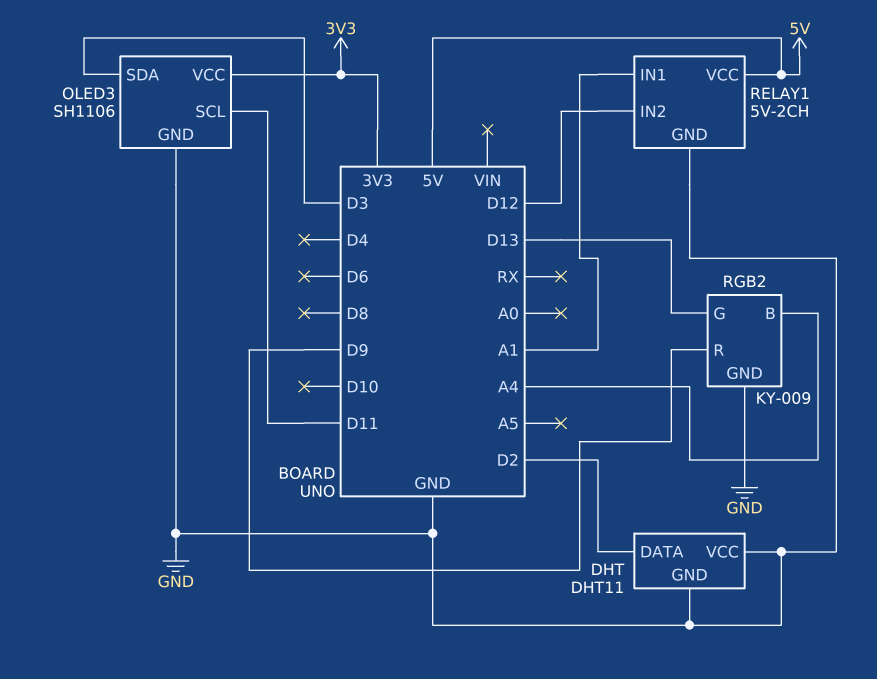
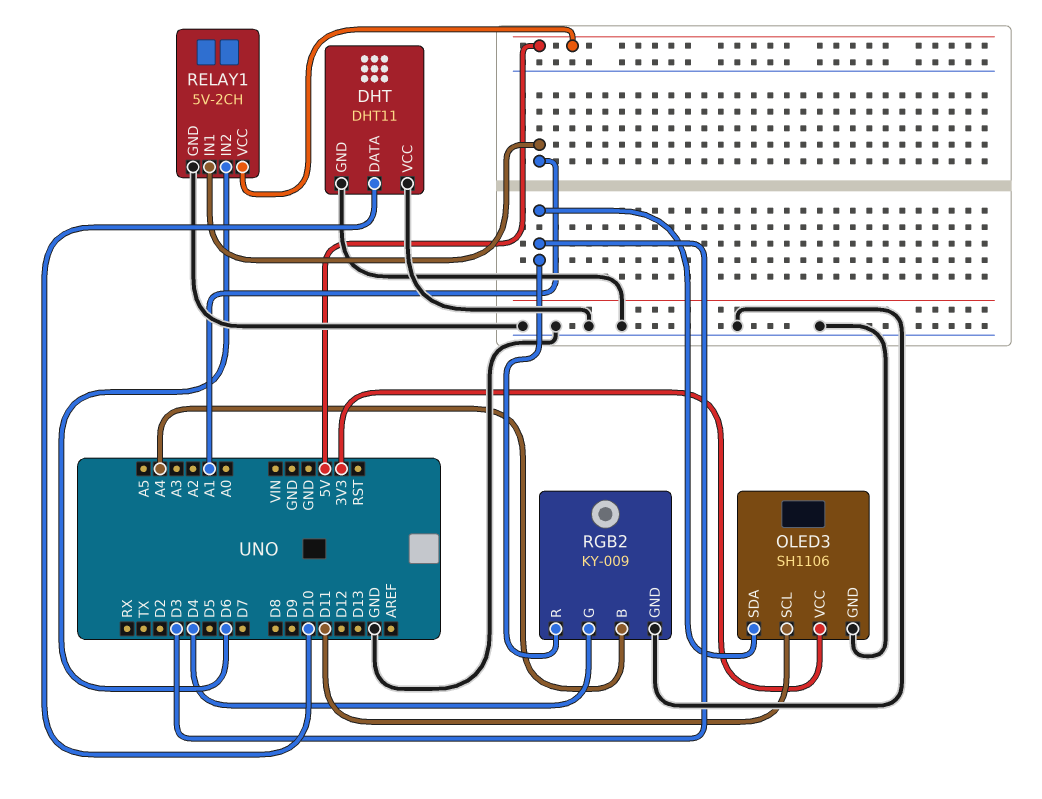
DHT pin DATA: D2 -> D10
RELAY1 pin IN2: D12 -> D6
RGB2 pin G: D13 -> D4
RGB2 pin R: D9 -> D3

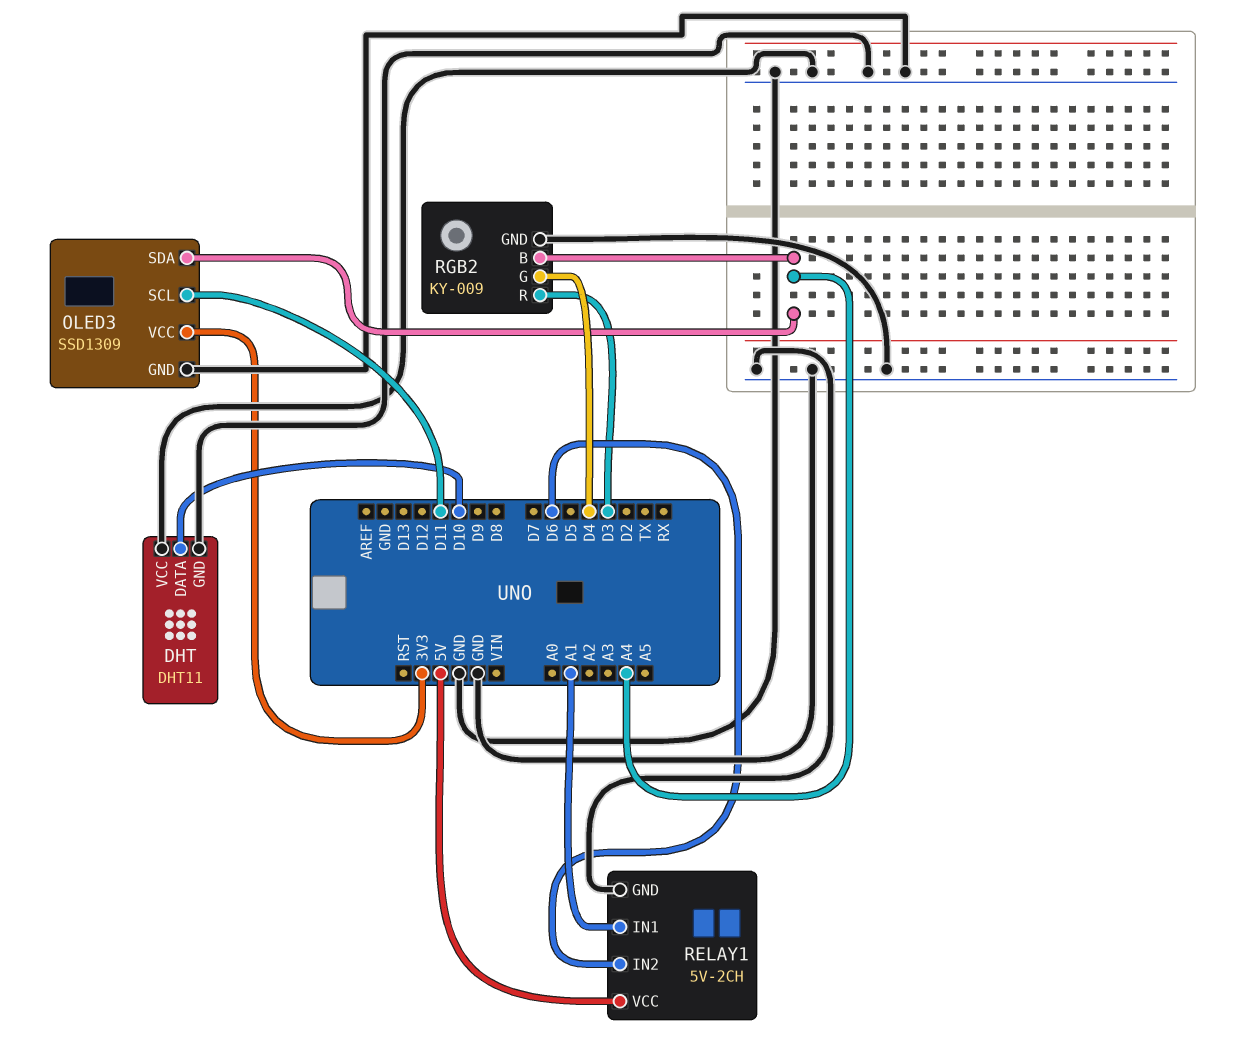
OLED3: SH1106 -> SSD1309
OLED3 pin SDA: D3 -> A4

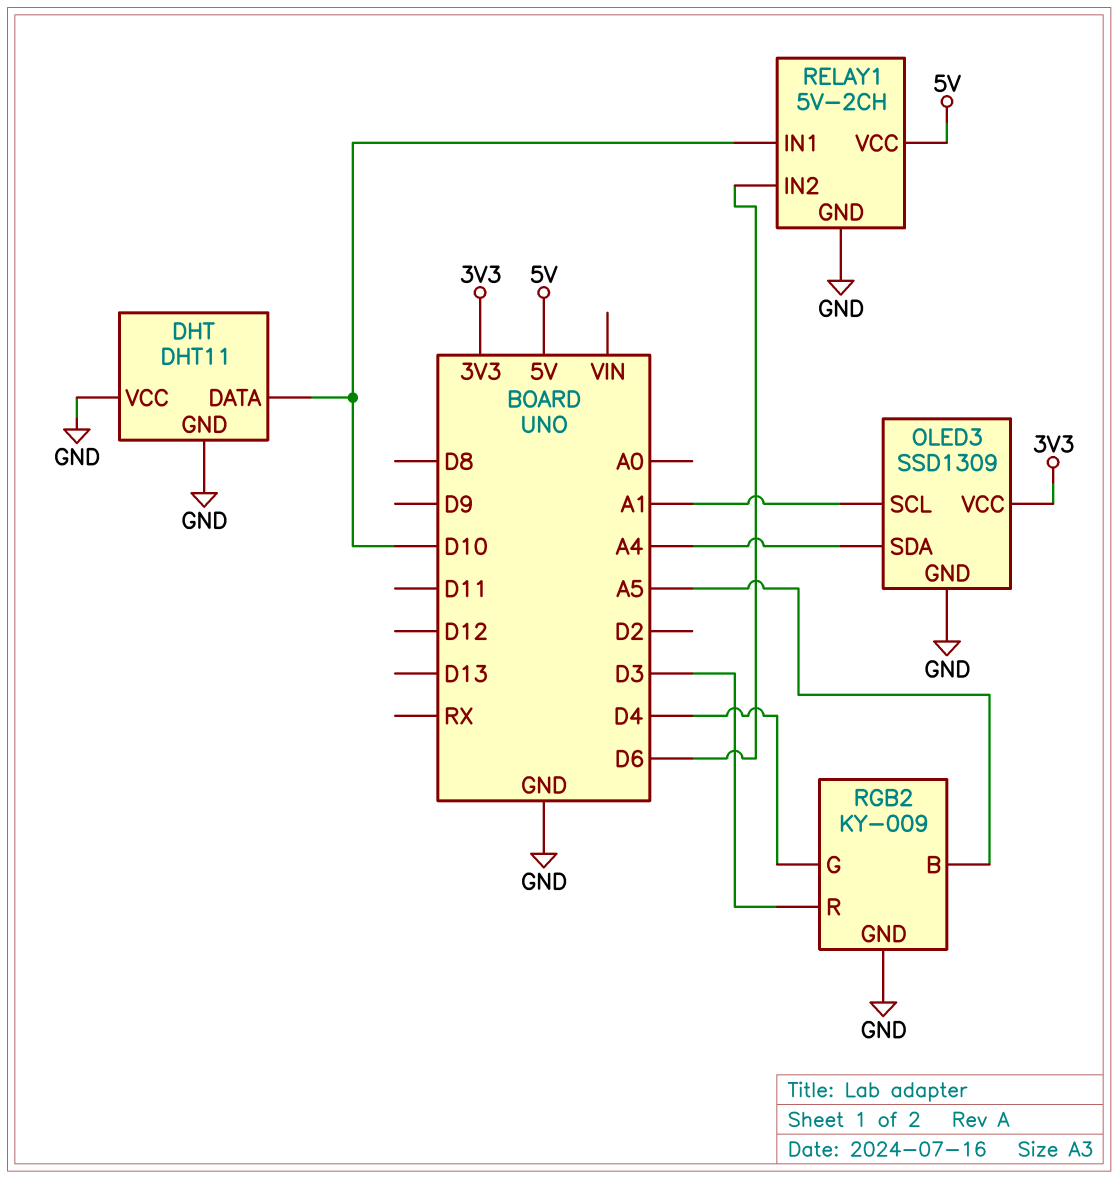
OLED3 pin SCL: D11 -> A1
RELAY1 pin IN1: A1 -> D10
RGB2 pin B: A4 -> A5

